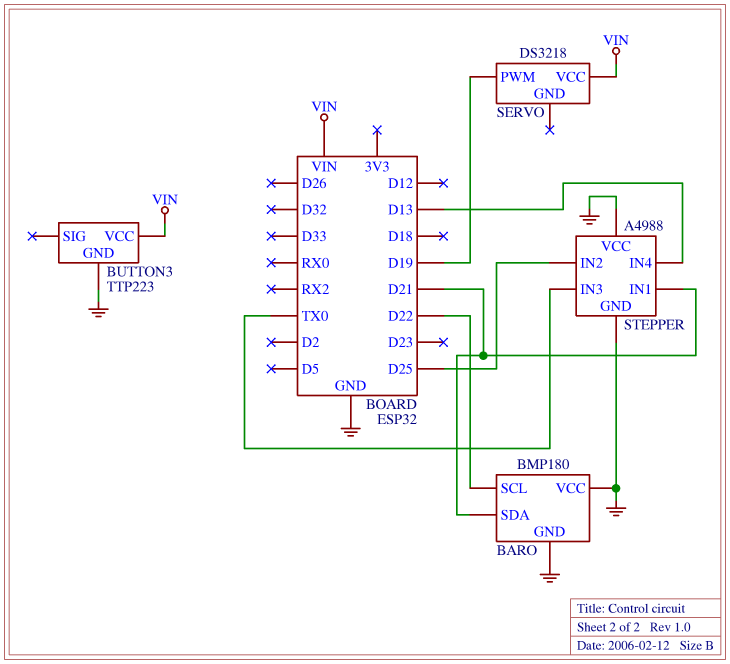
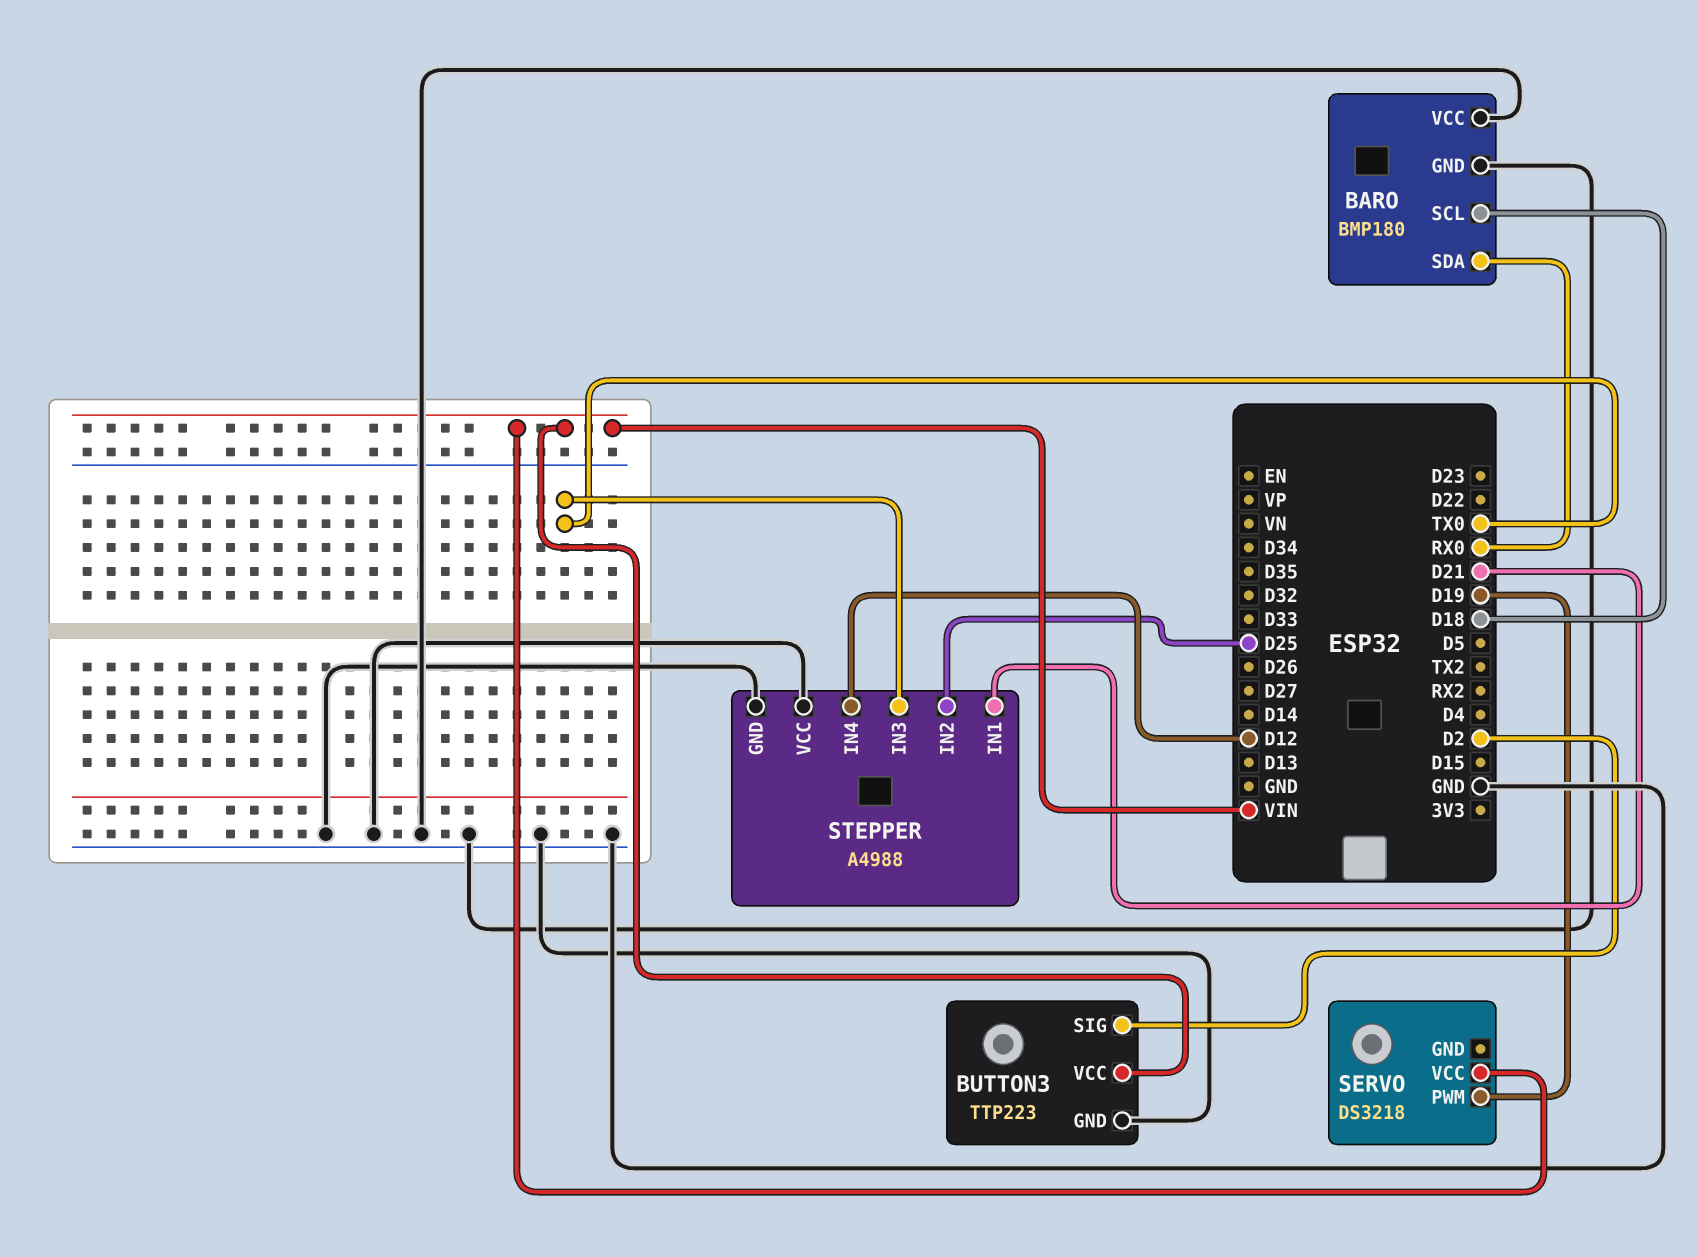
BARO pin SCL: D22 -> D18
BARO pin SDA: D21 -> RX0
BUTTON3 pin SIG: none -> D2
STEPPER pin IN4: D13 -> D12

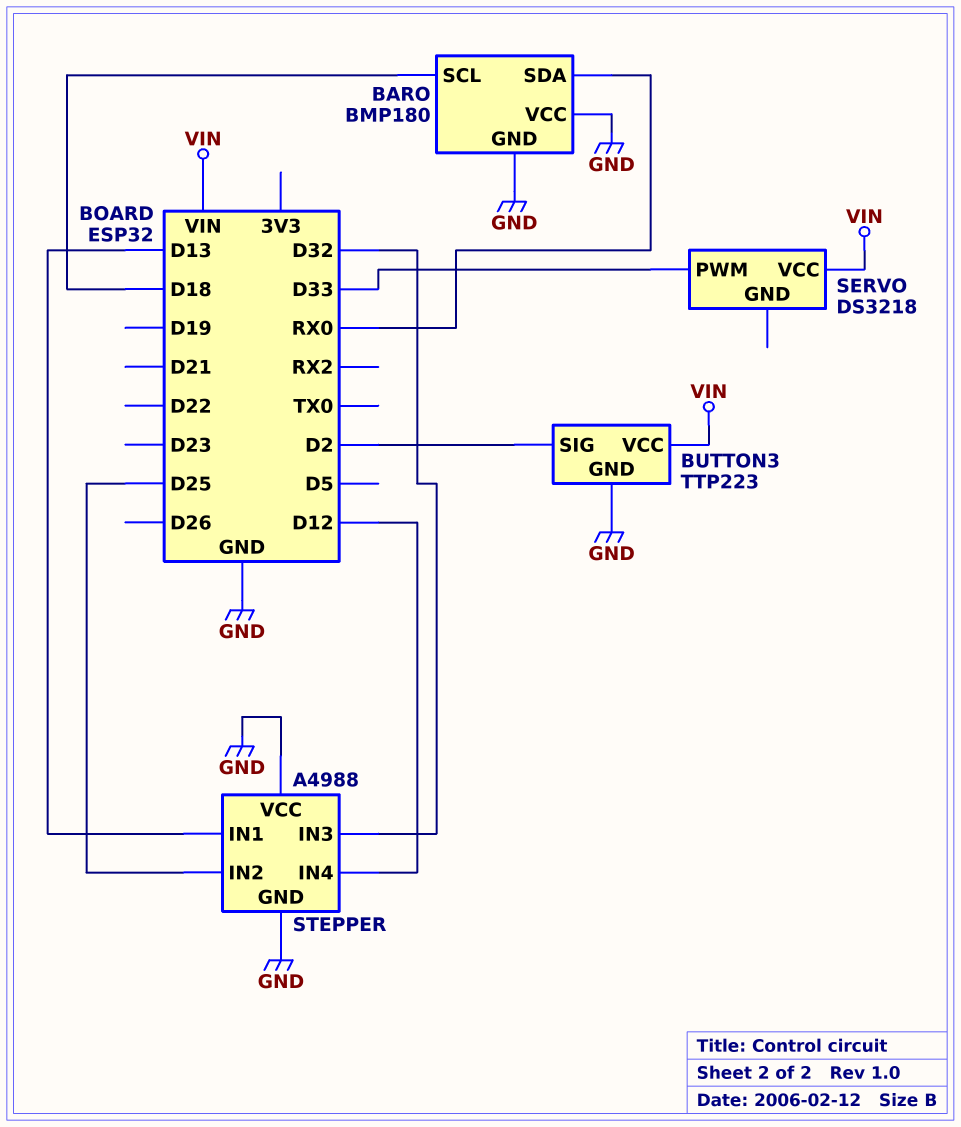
SERVO pin PWM: D19 -> D33
STEPPER pin IN1: D21 -> D13
STEPPER pin IN3: TX0 -> D32

